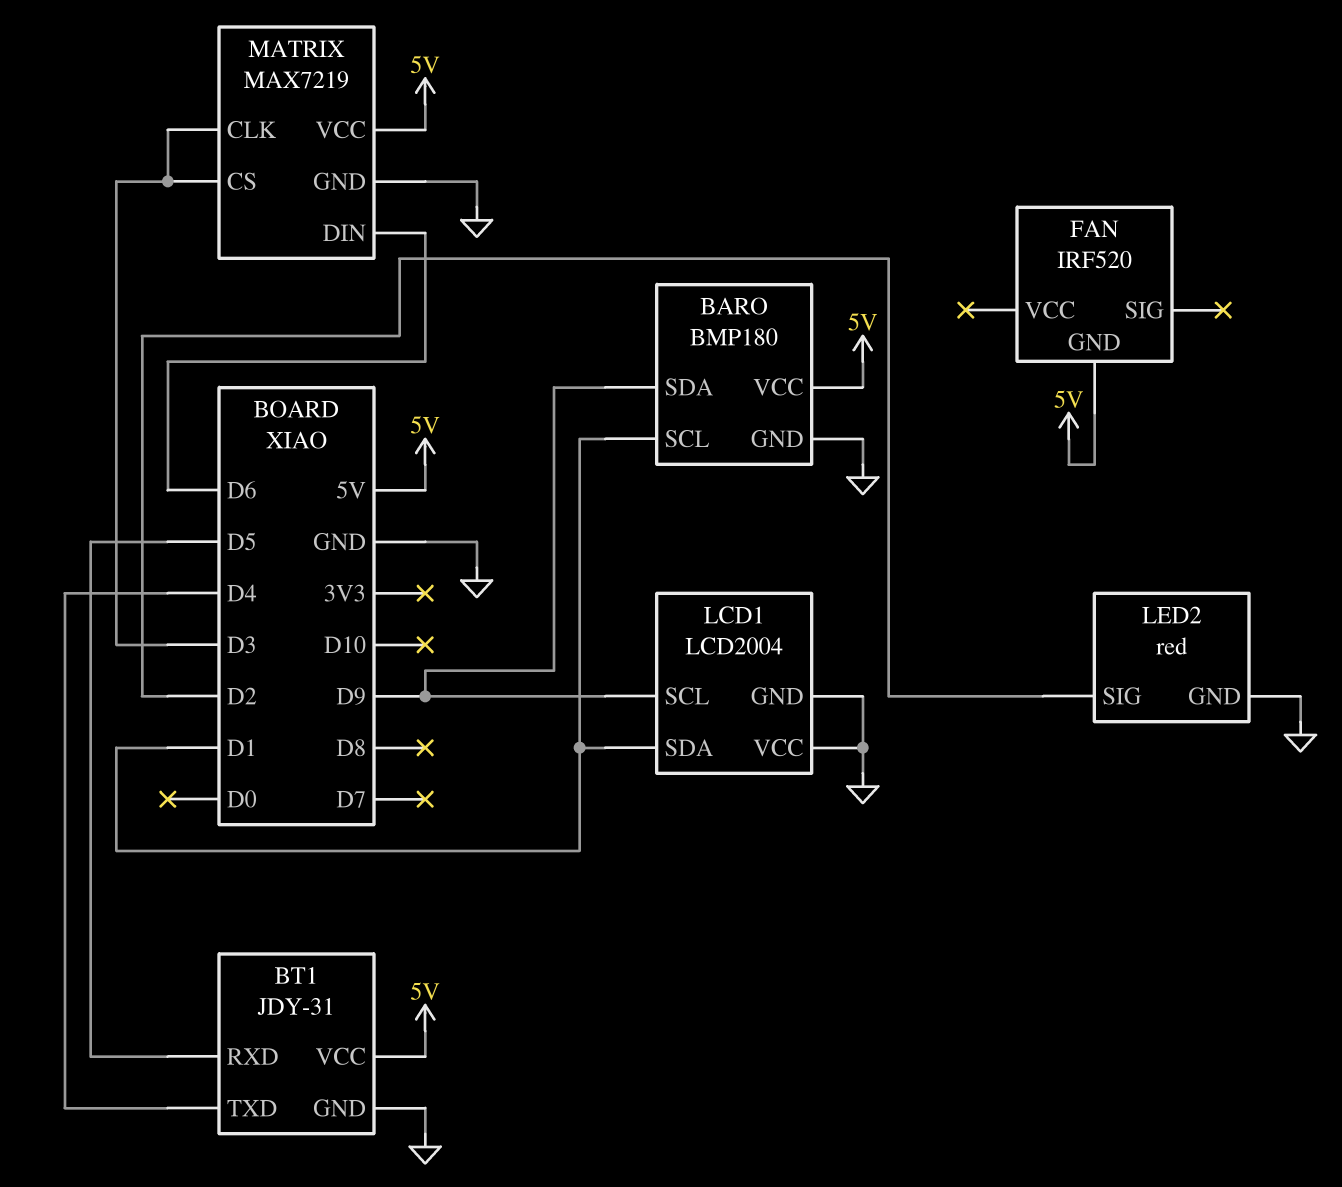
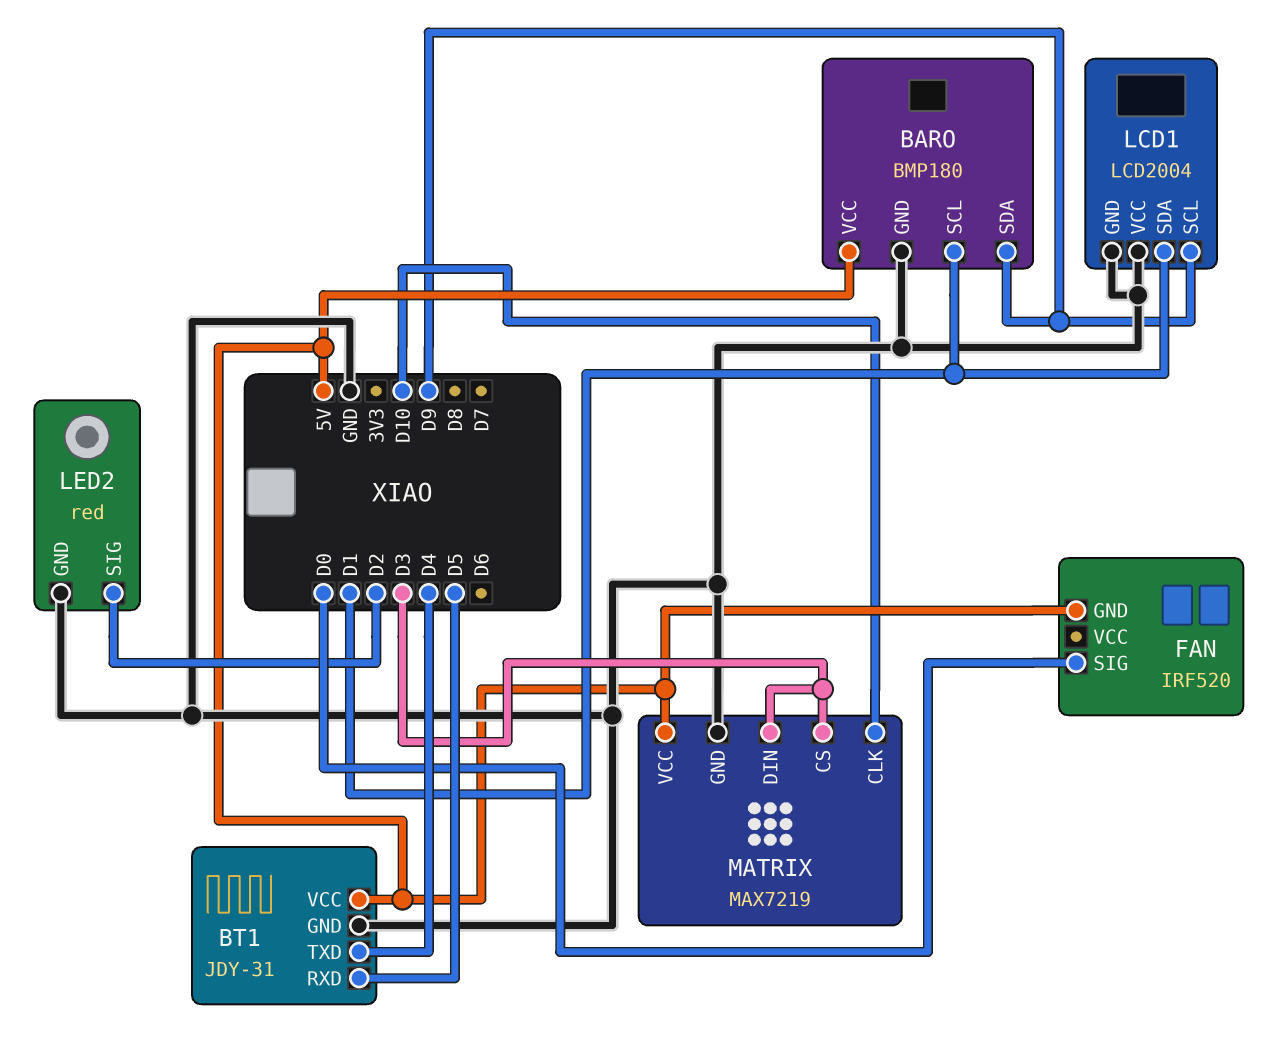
FAN pin SIG: none -> D0
MATRIX pin CLK: D3 -> D10
MATRIX pin DIN: D6 -> D3

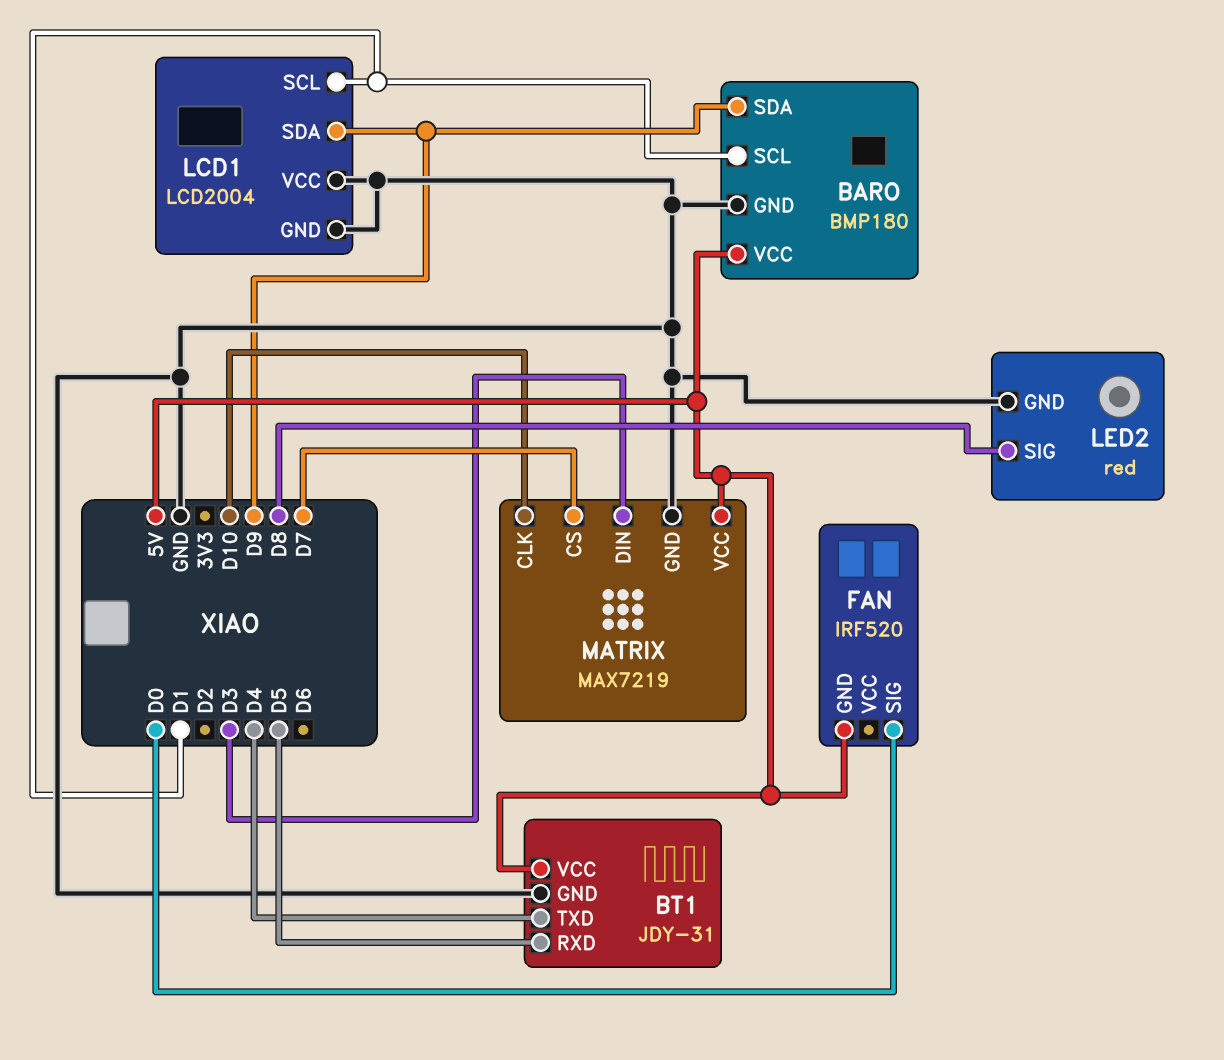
LCD1 pin SCL: D9 -> D1
LCD1 pin SDA: D1 -> D9
LED2 pin SIG: D2 -> D8
MATRIX pin CS: D3 -> D7

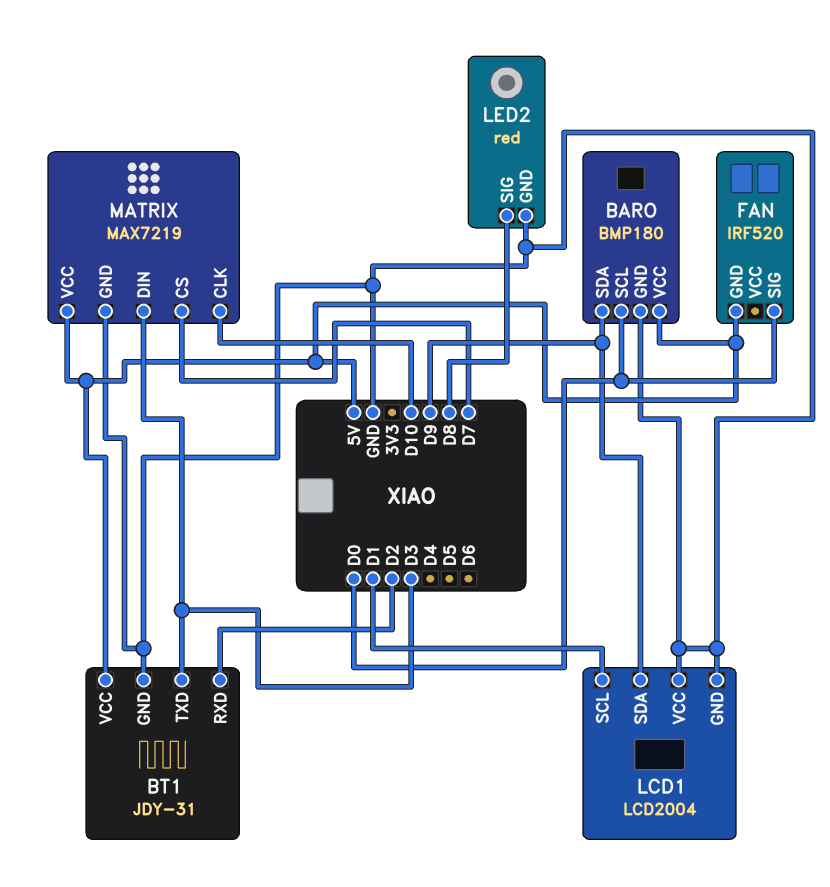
BARO pin SCL: D1 -> D0
BT1 pin RXD: D5 -> D2
BT1 pin TXD: D4 -> D3

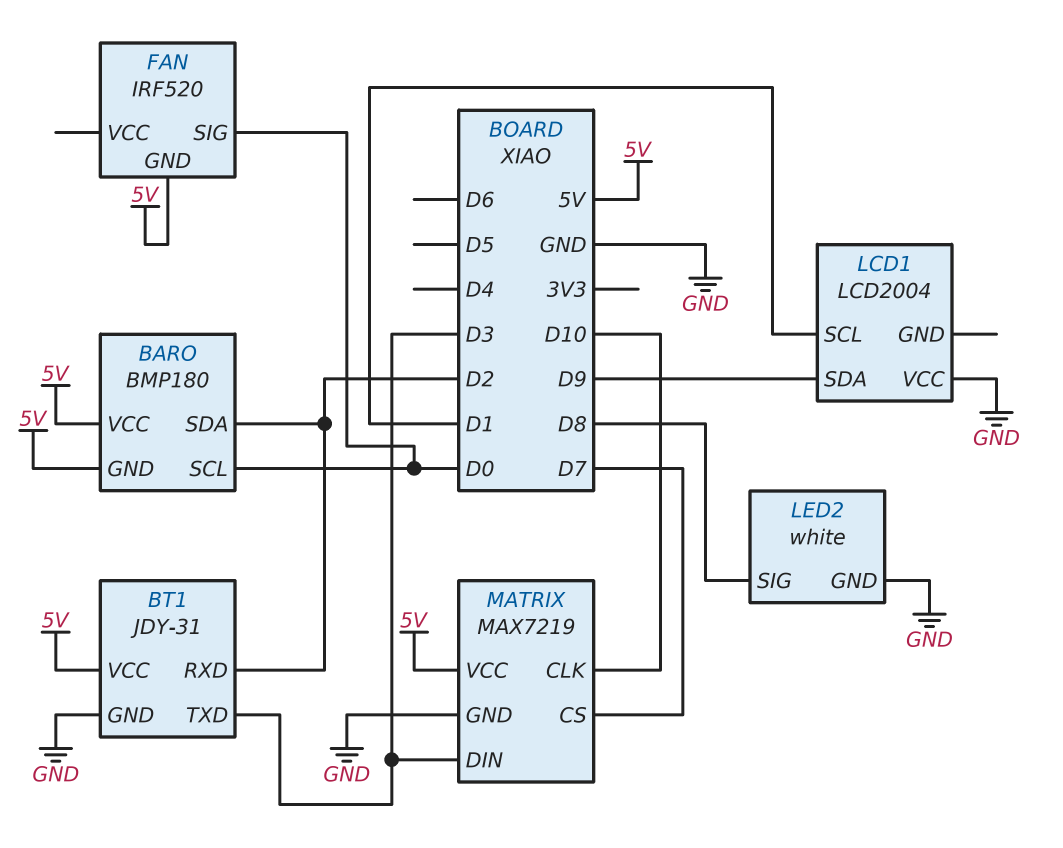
BARO pin GND: GND -> 5V
BARO pin SDA: D9 -> D2
LCD1 pin GND: GND -> none
LED2: red -> white

